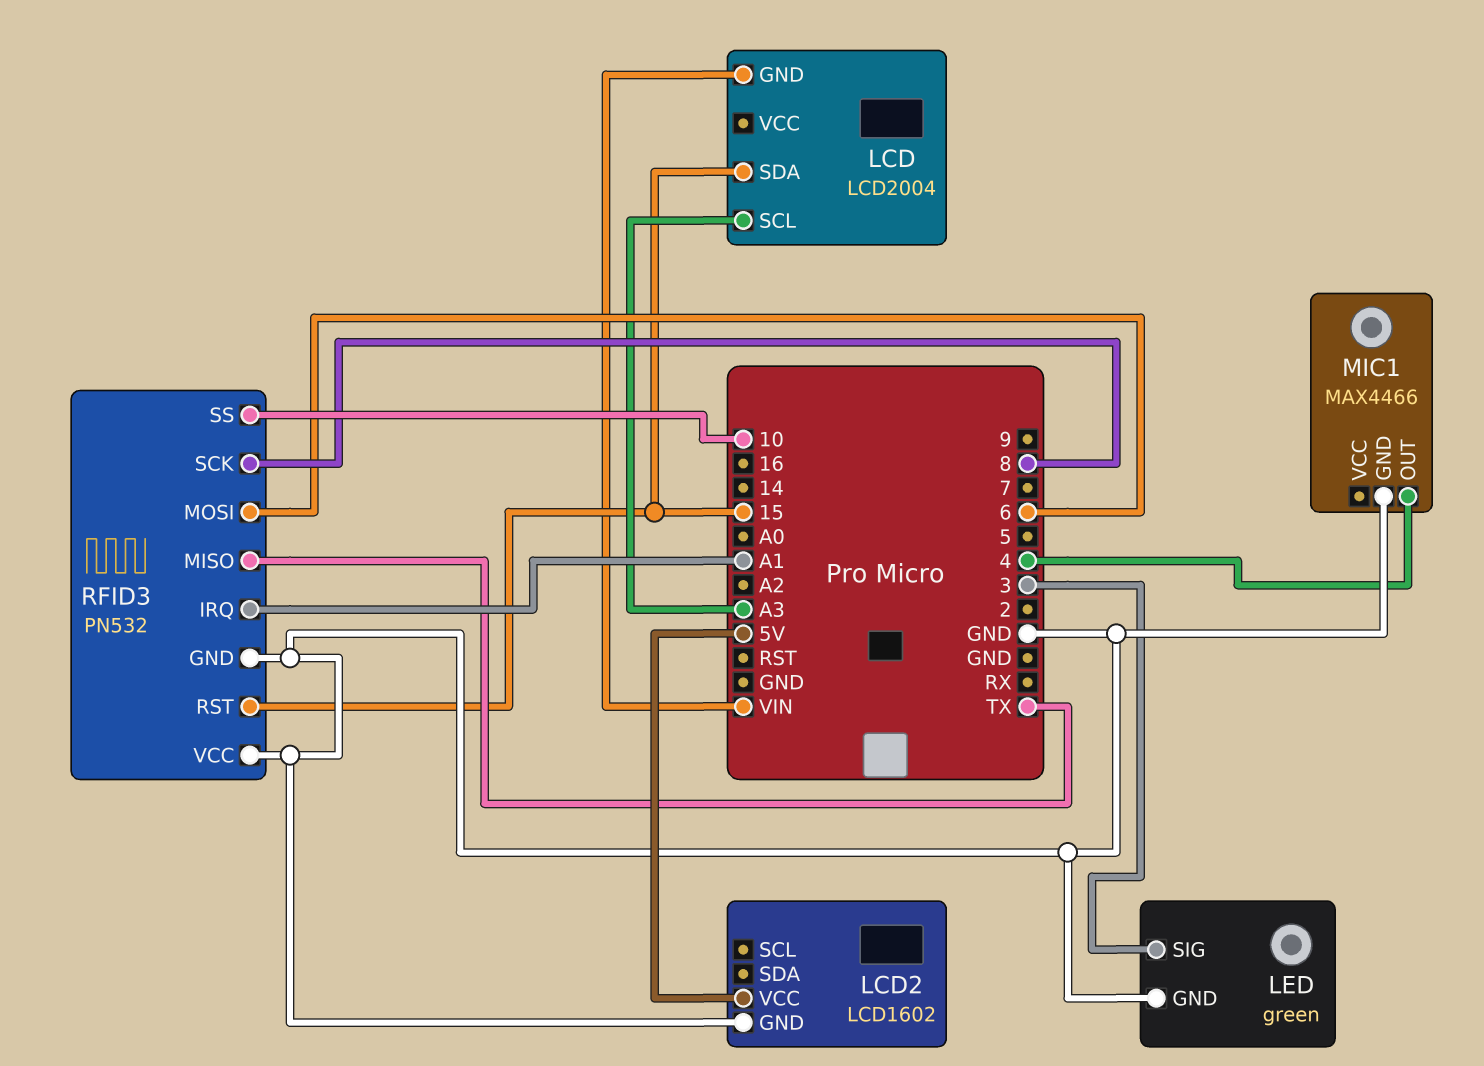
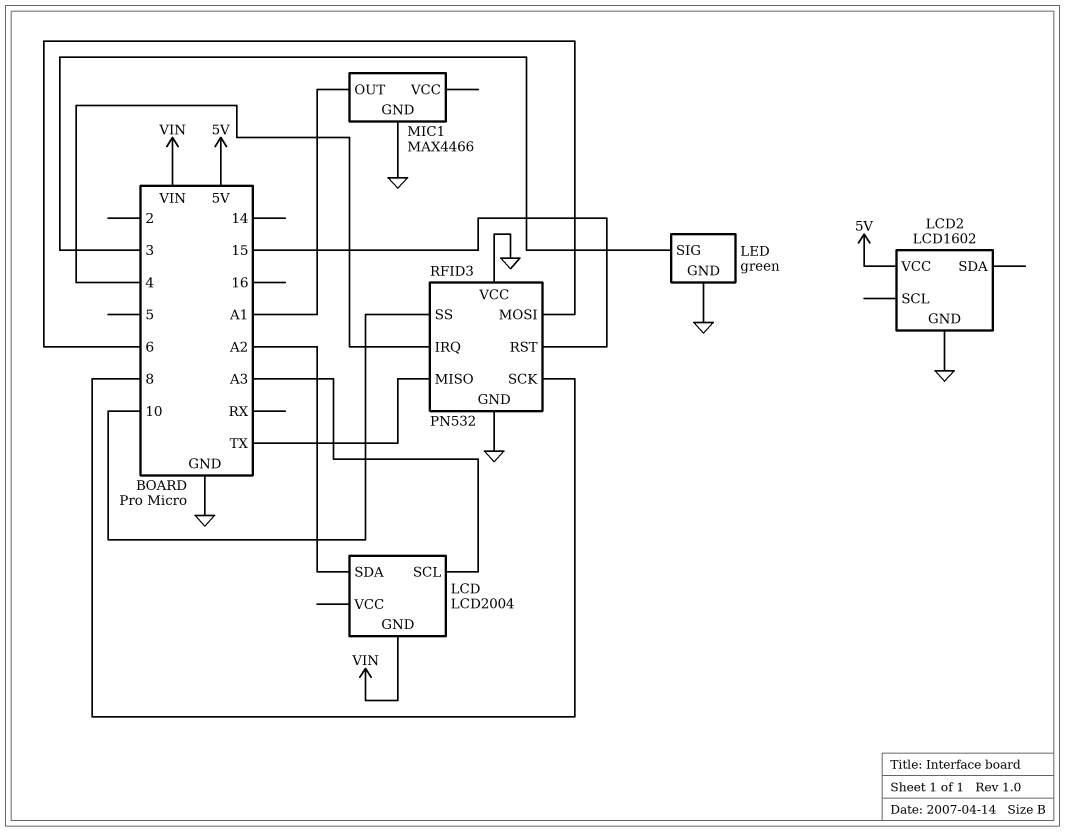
LCD pin SDA: 15 -> A2
MIC1 pin OUT: 4 -> A1
RFID3 pin IRQ: A1 -> 4

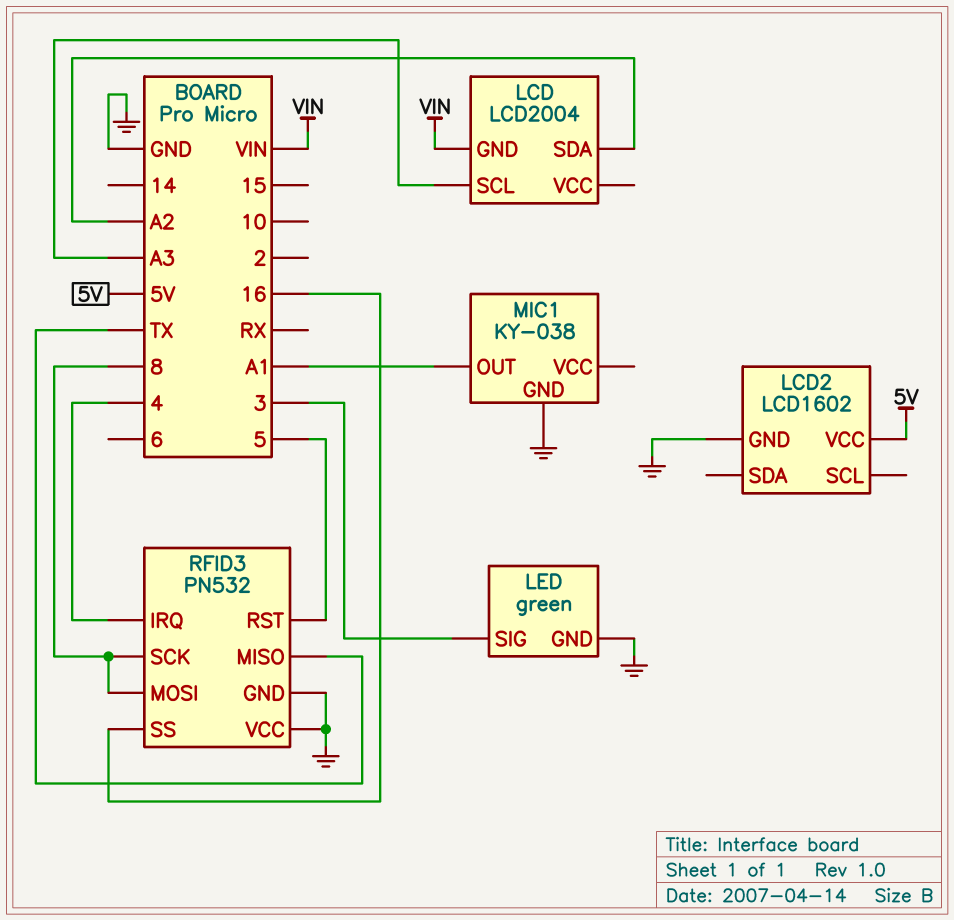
MIC1: MAX4466 -> KY-038
RFID3 pin MOSI: 6 -> 8
RFID3 pin RST: 15 -> 5
RFID3 pin SS: 10 -> 16

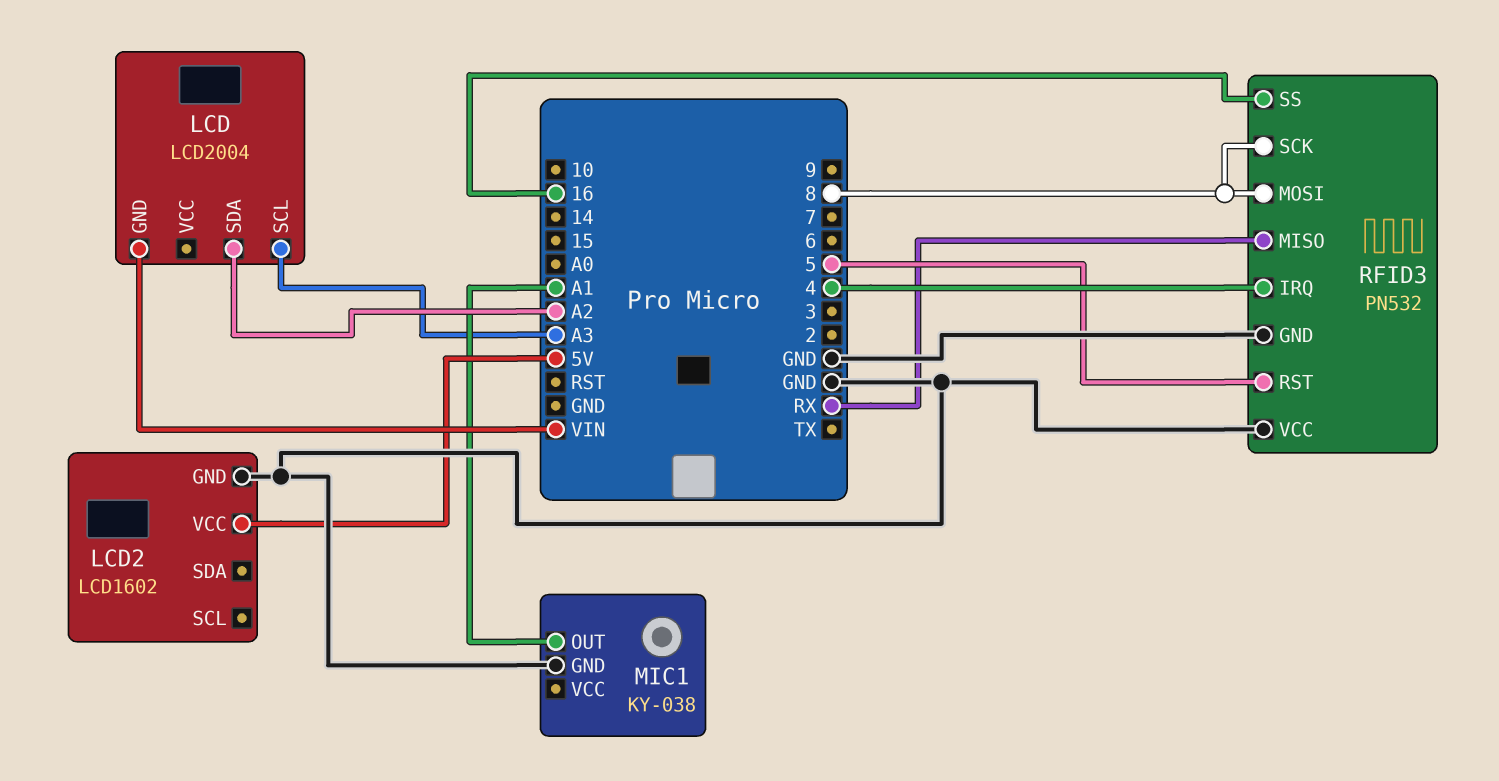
LED: green -> none
LED pin GND: GND -> none
LED pin SIG: 3 -> none
RFID3 pin MISO: TX -> RX

